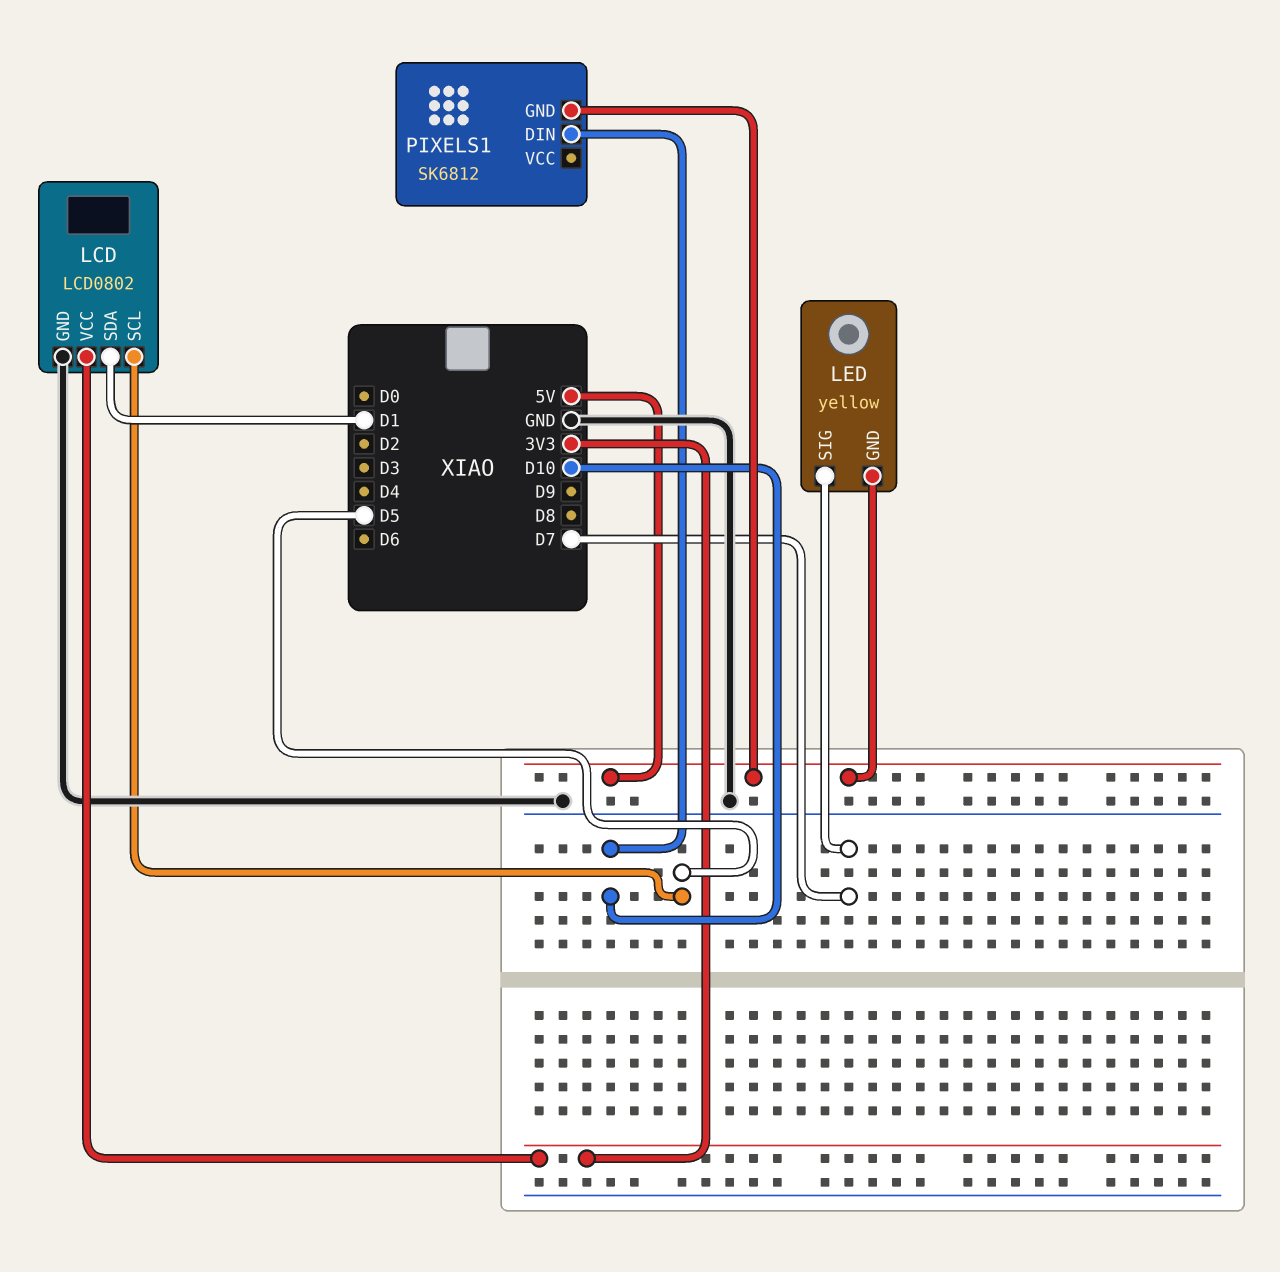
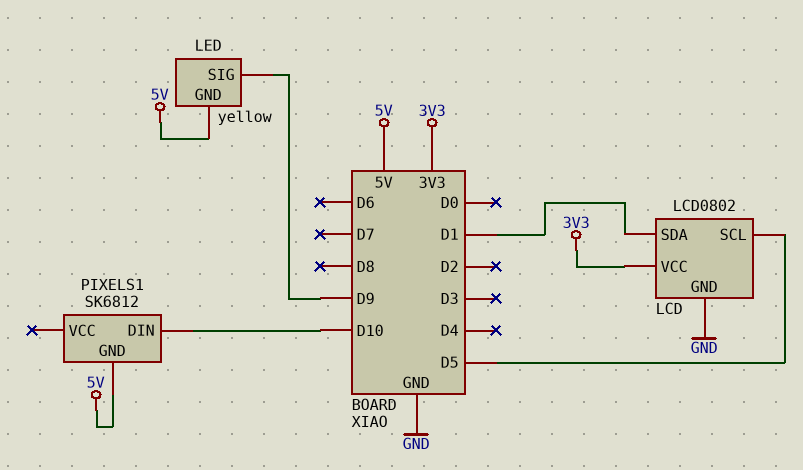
LED pin SIG: D7 -> D9

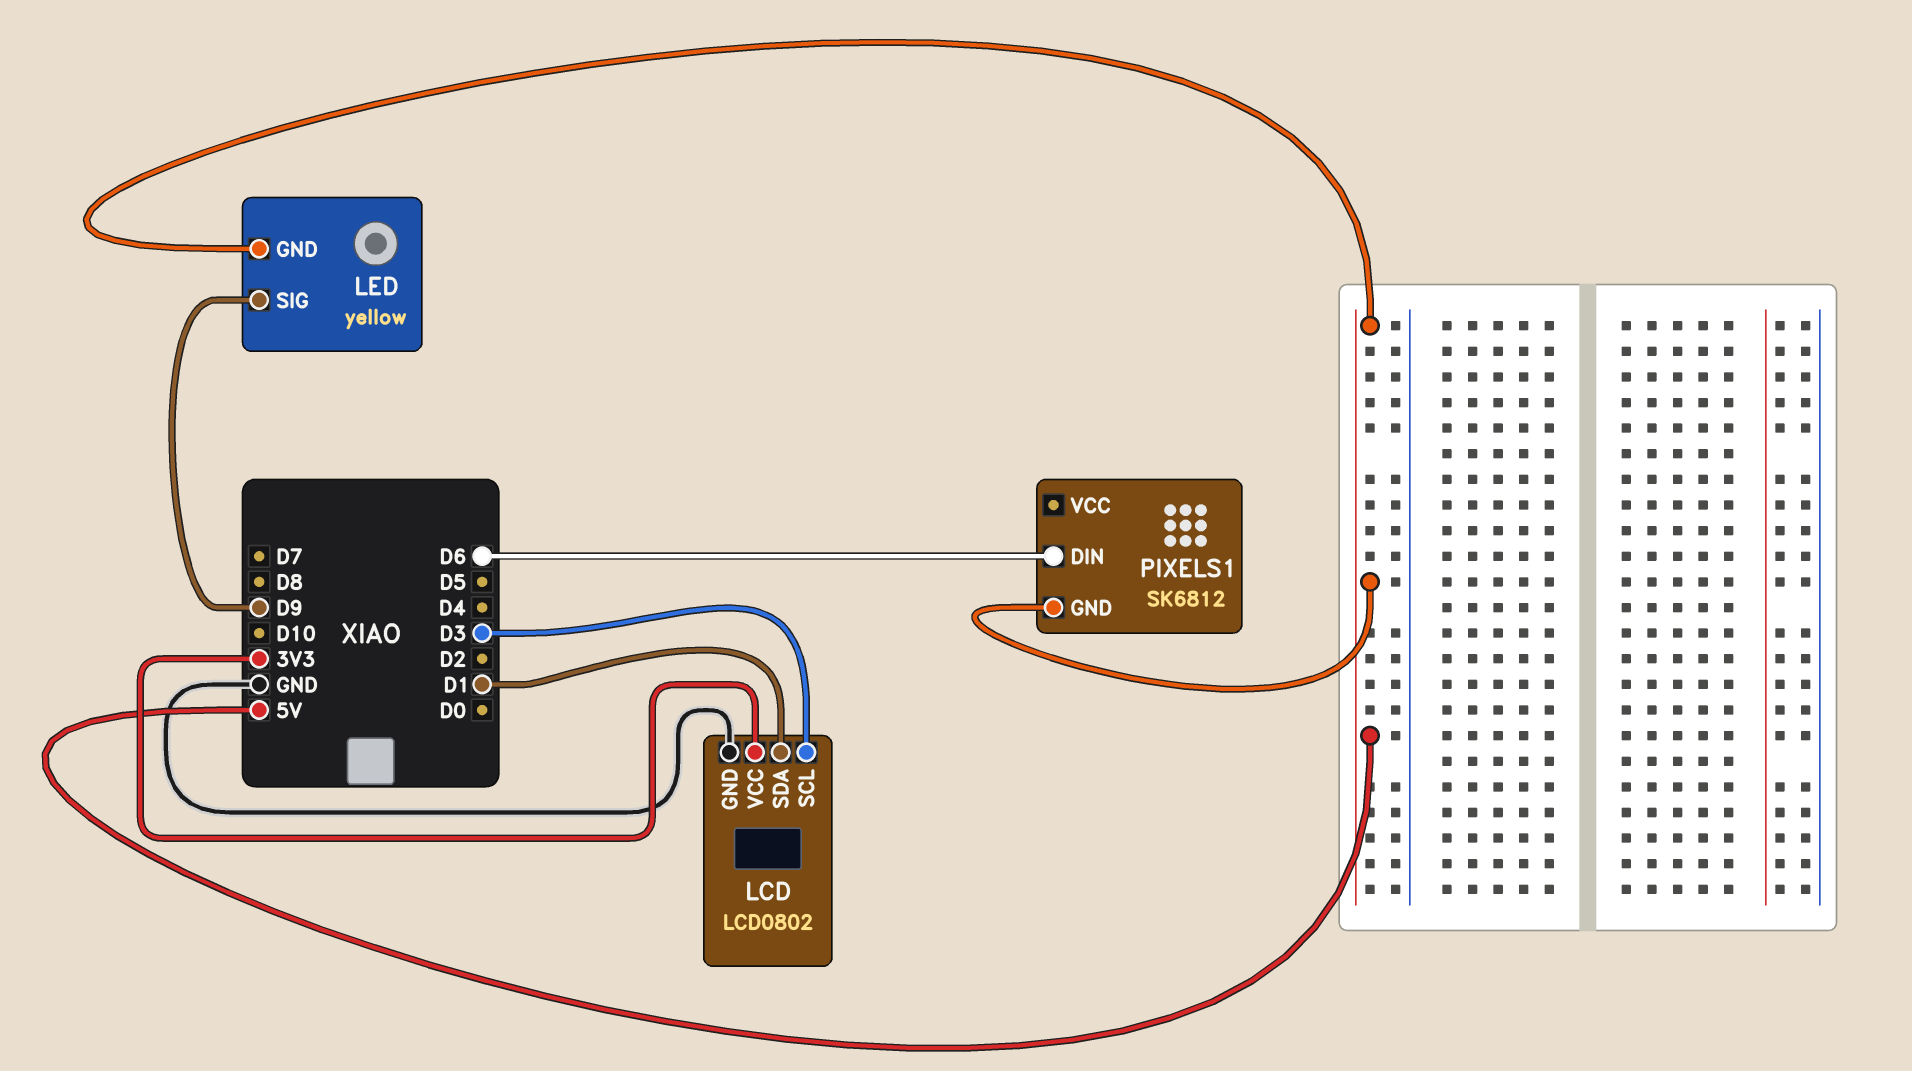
LCD pin SCL: D5 -> D3
PIXELS1 pin DIN: D10 -> D6

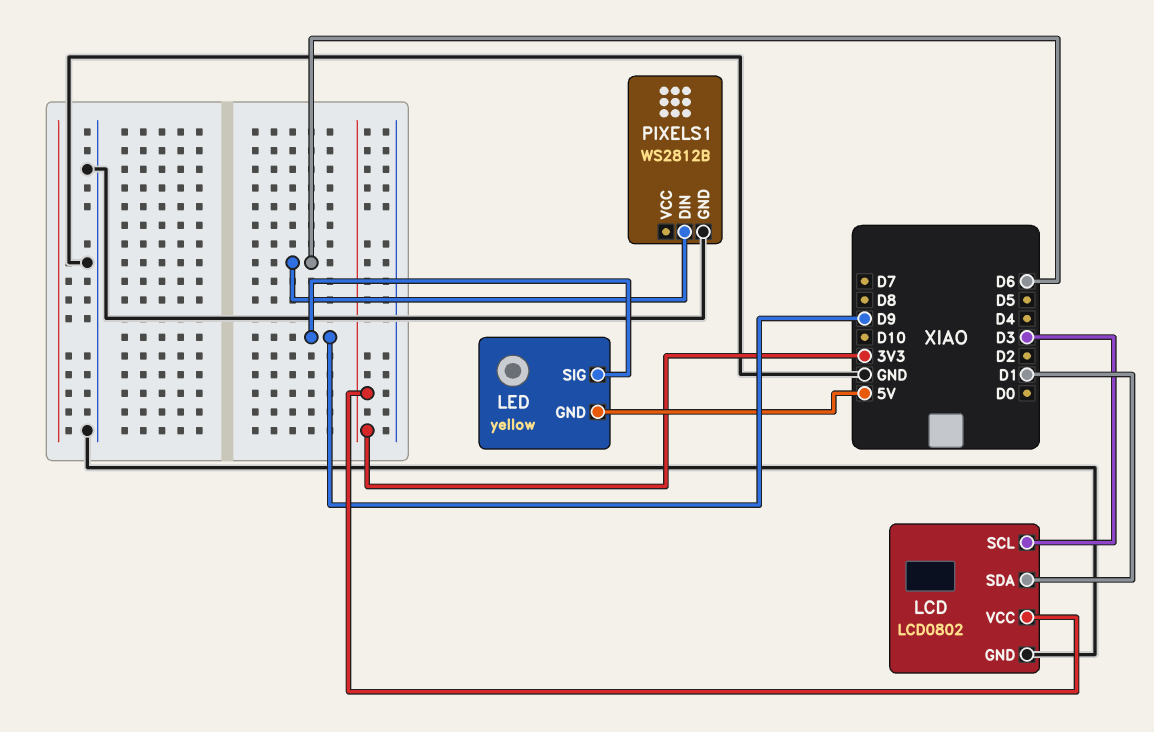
PIXELS1: SK6812 -> WS2812B
PIXELS1 pin GND: 5V -> GND

